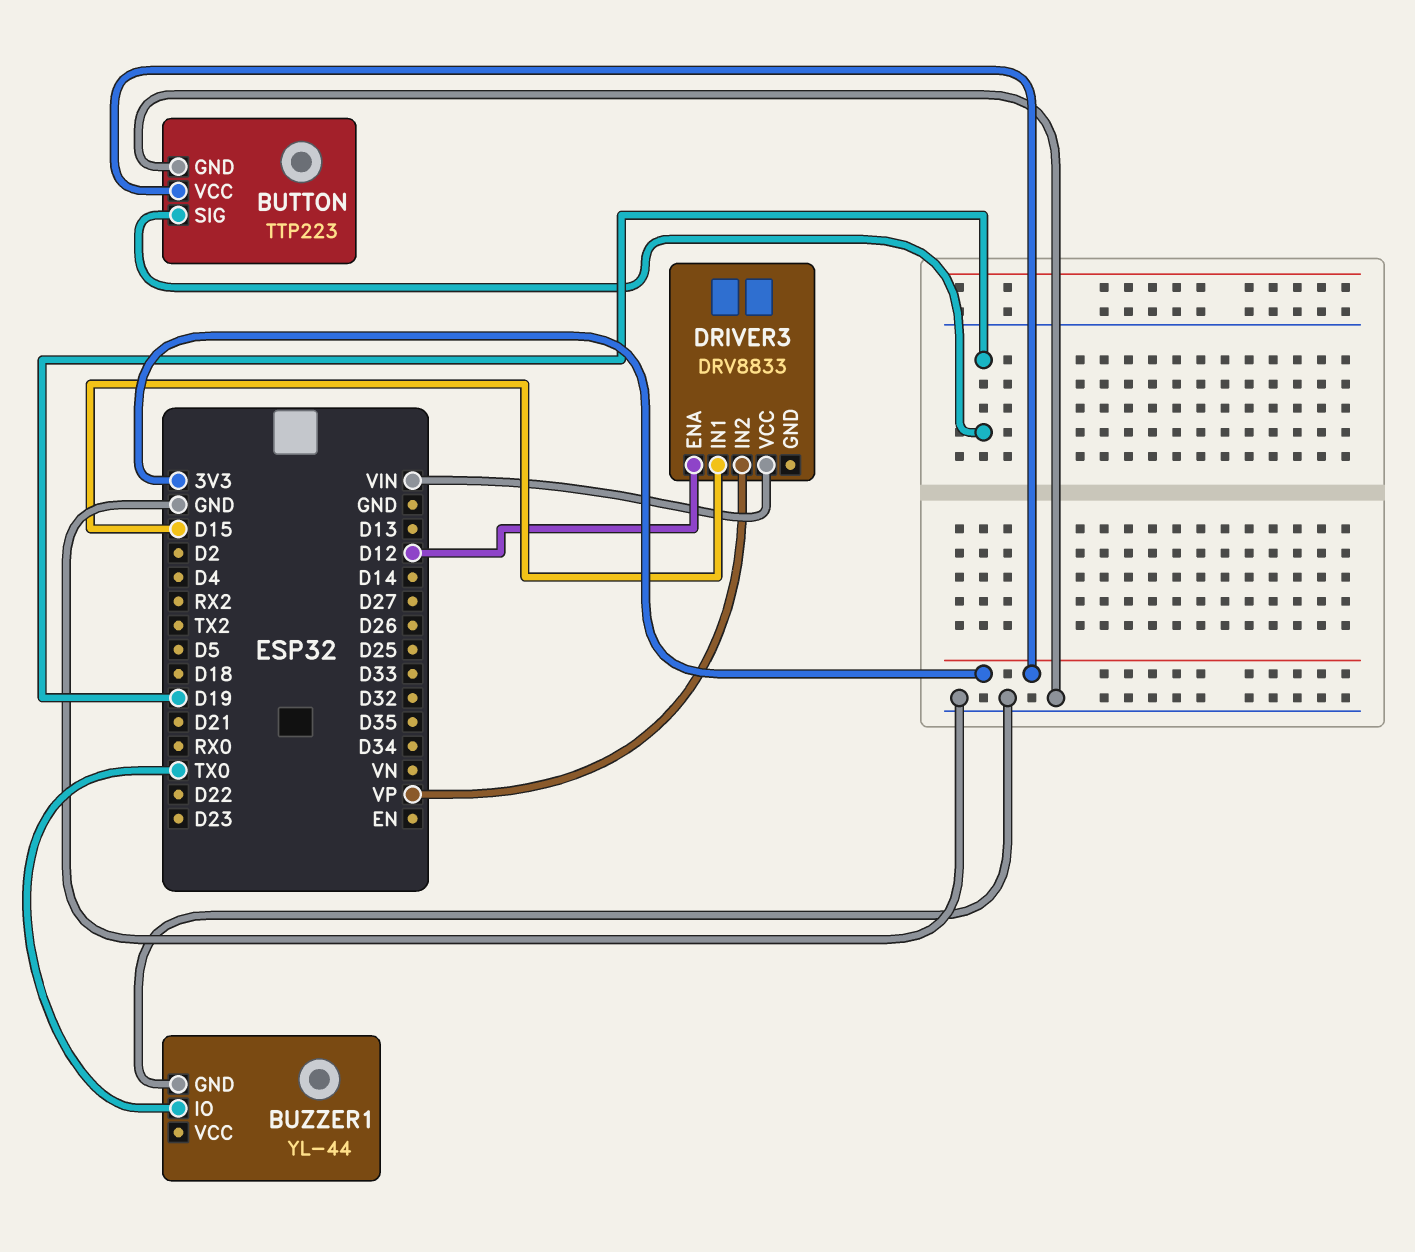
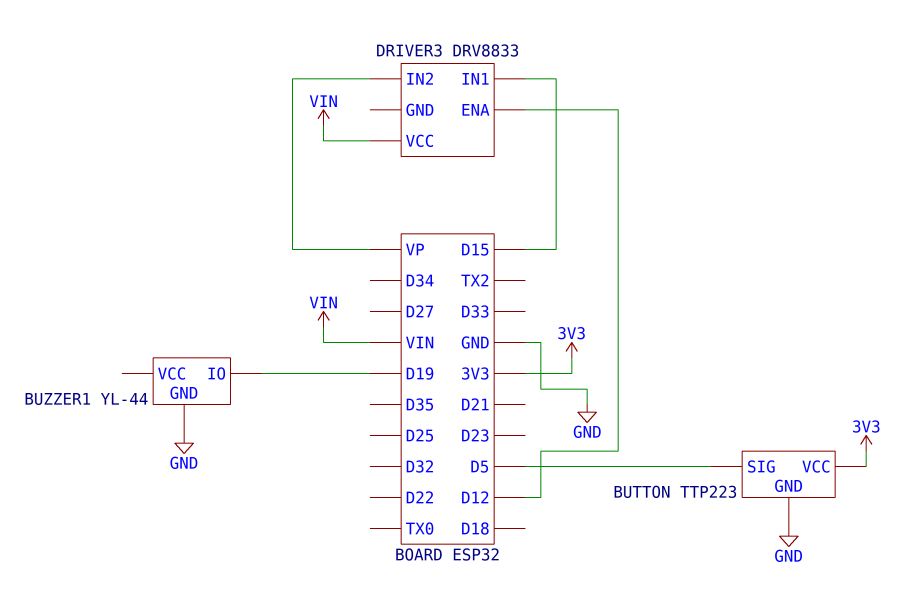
BUTTON pin SIG: D19 -> D5
BUZZER1 pin IO: TX0 -> D19

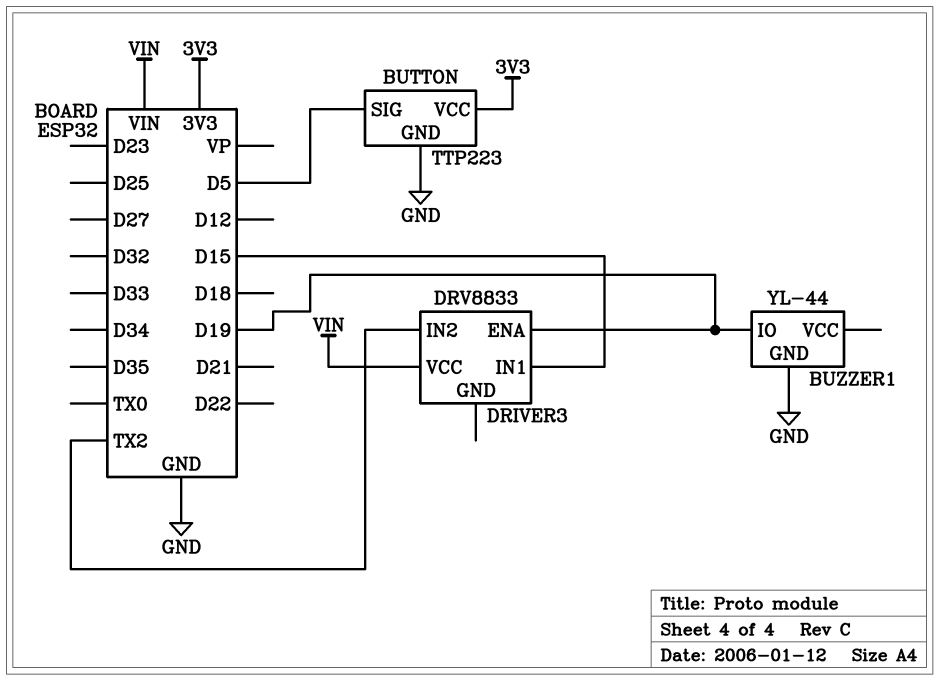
DRIVER3 pin ENA: D12 -> D19
DRIVER3 pin IN2: VP -> TX2

